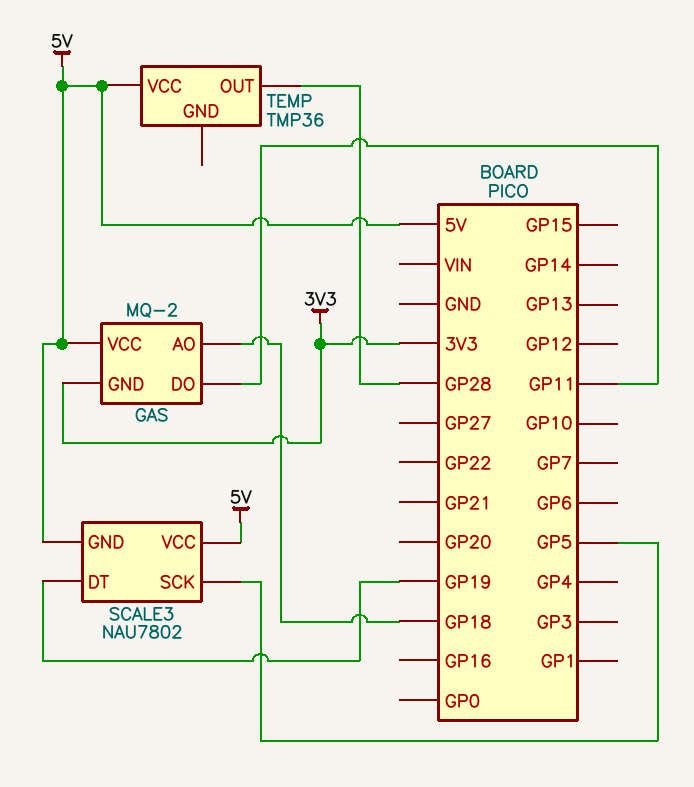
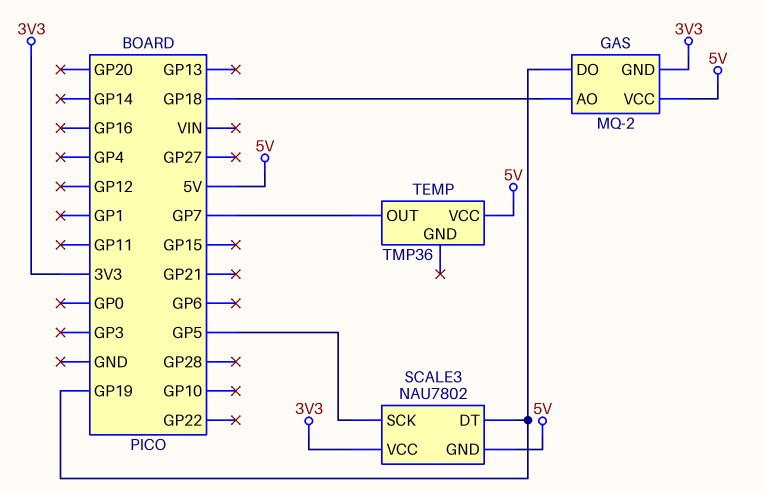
GAS pin DO: GP11 -> GP19
SCALE3 pin VCC: 5V -> 3V3
TEMP pin OUT: GP28 -> GP7

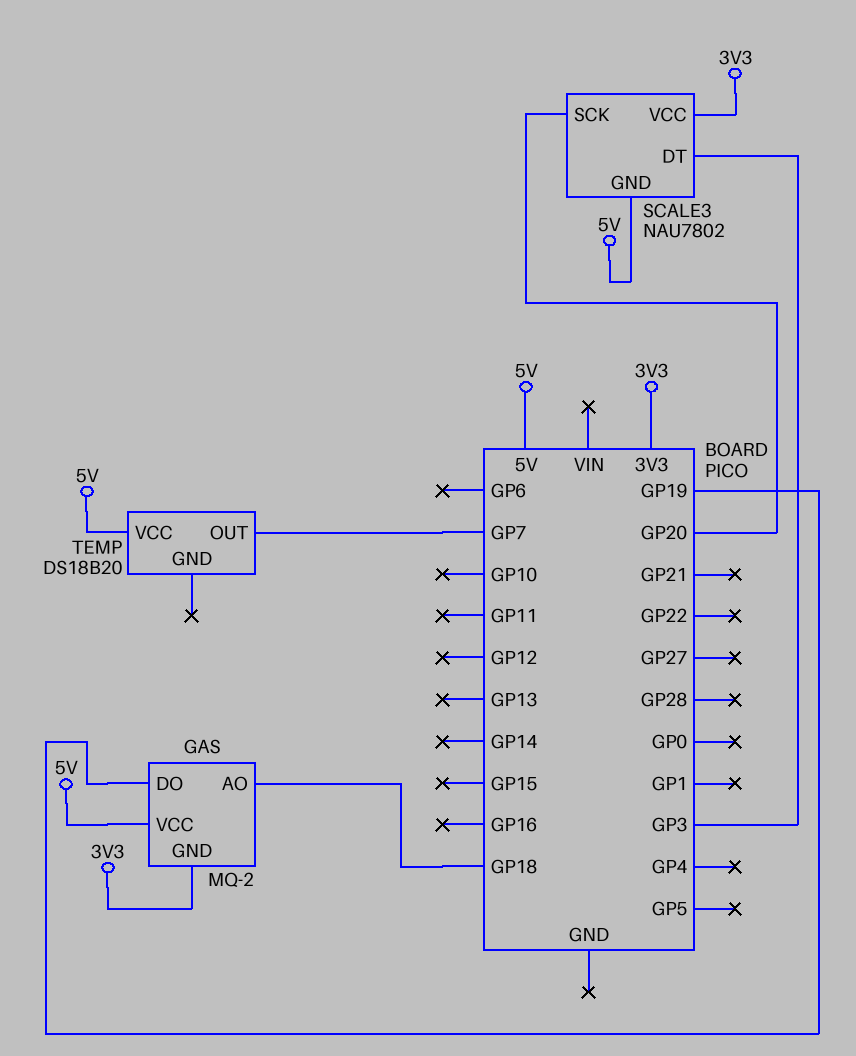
SCALE3 pin DT: GP19 -> GP3
SCALE3 pin SCK: GP5 -> GP20
TEMP: TMP36 -> DS18B20

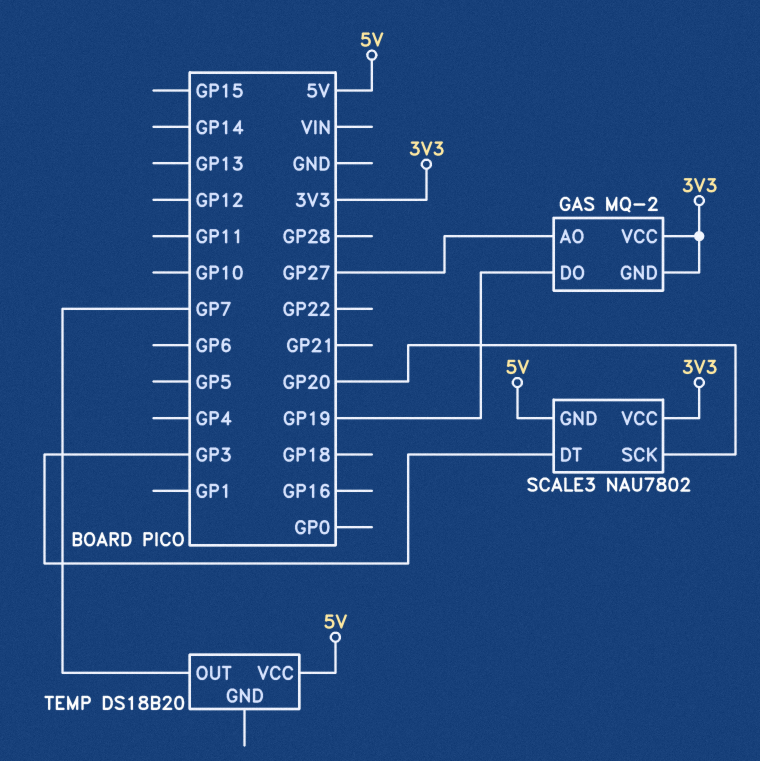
GAS pin AO: GP18 -> GP27
GAS pin VCC: 5V -> 3V3

